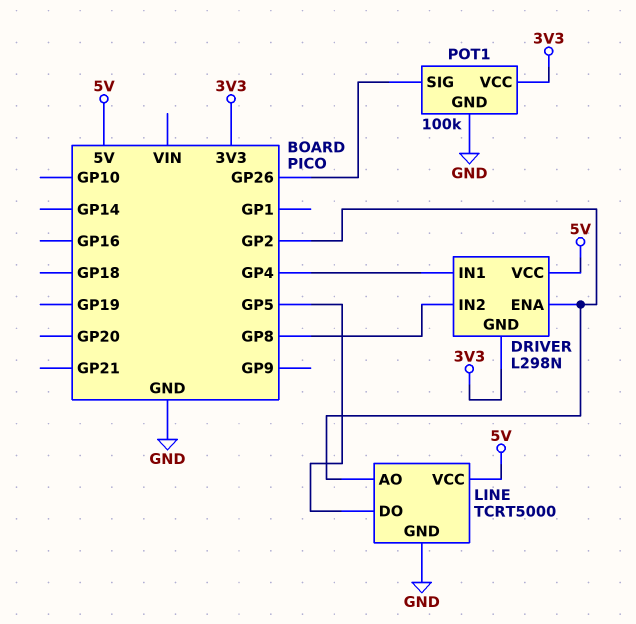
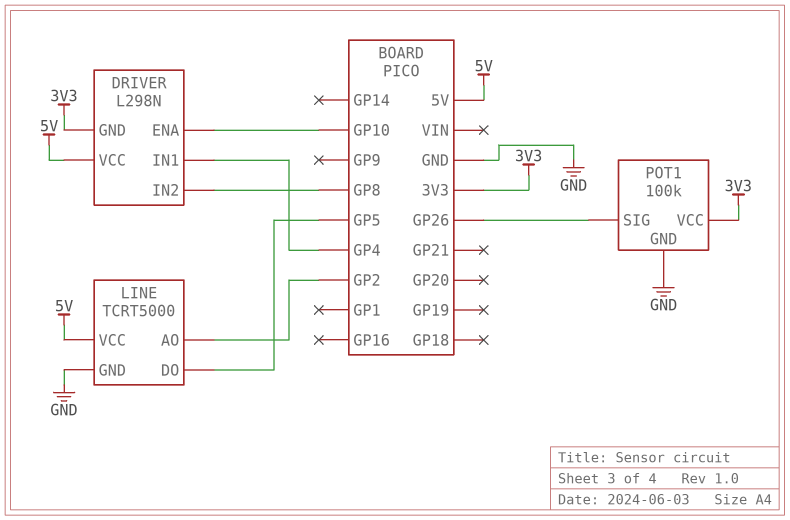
DRIVER pin ENA: GP2 -> GP10

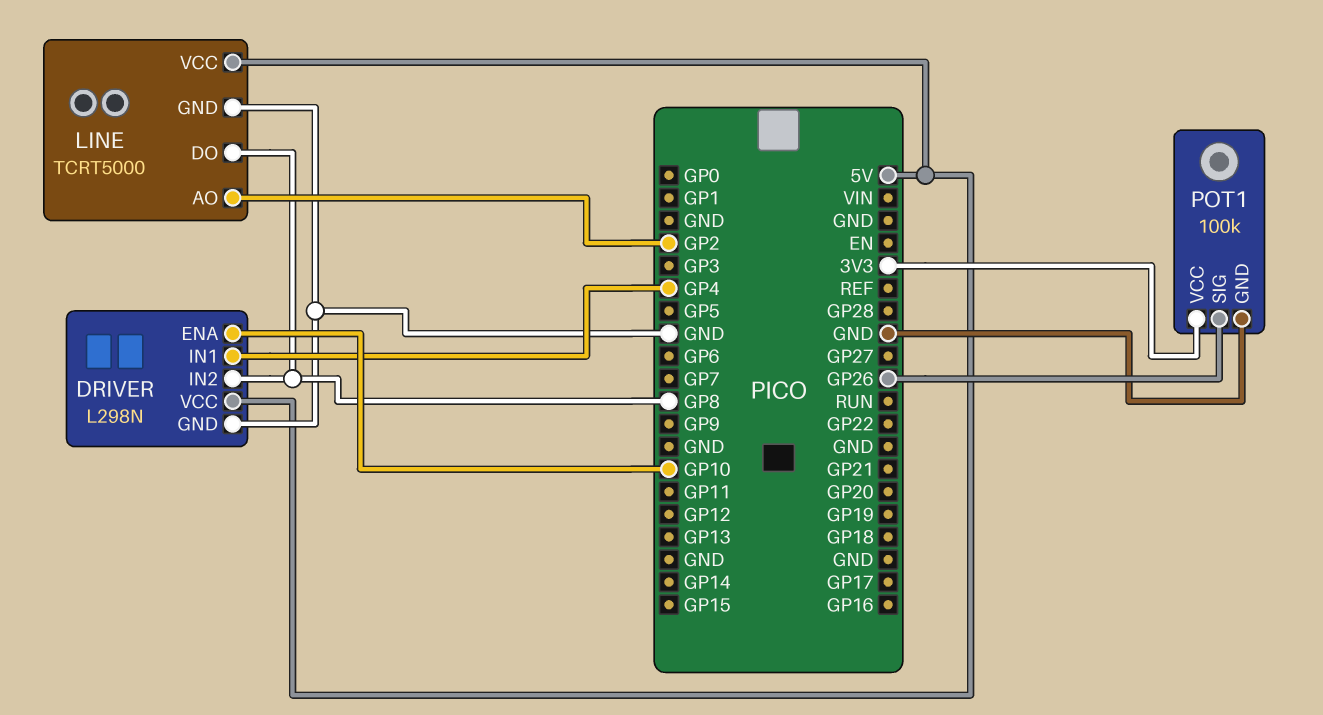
DRIVER pin GND: 3V3 -> GND
LINE pin DO: GP5 -> GP8

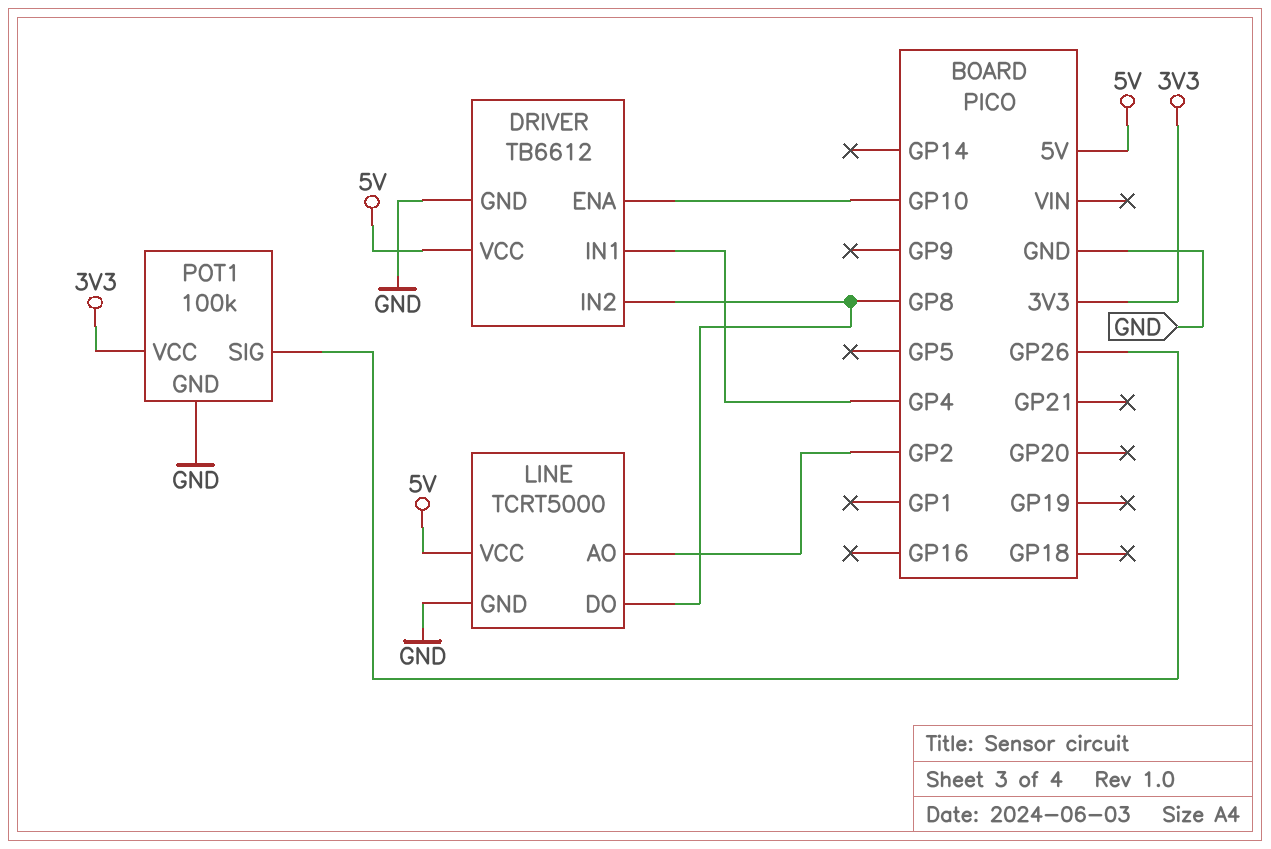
DRIVER: L298N -> TB6612

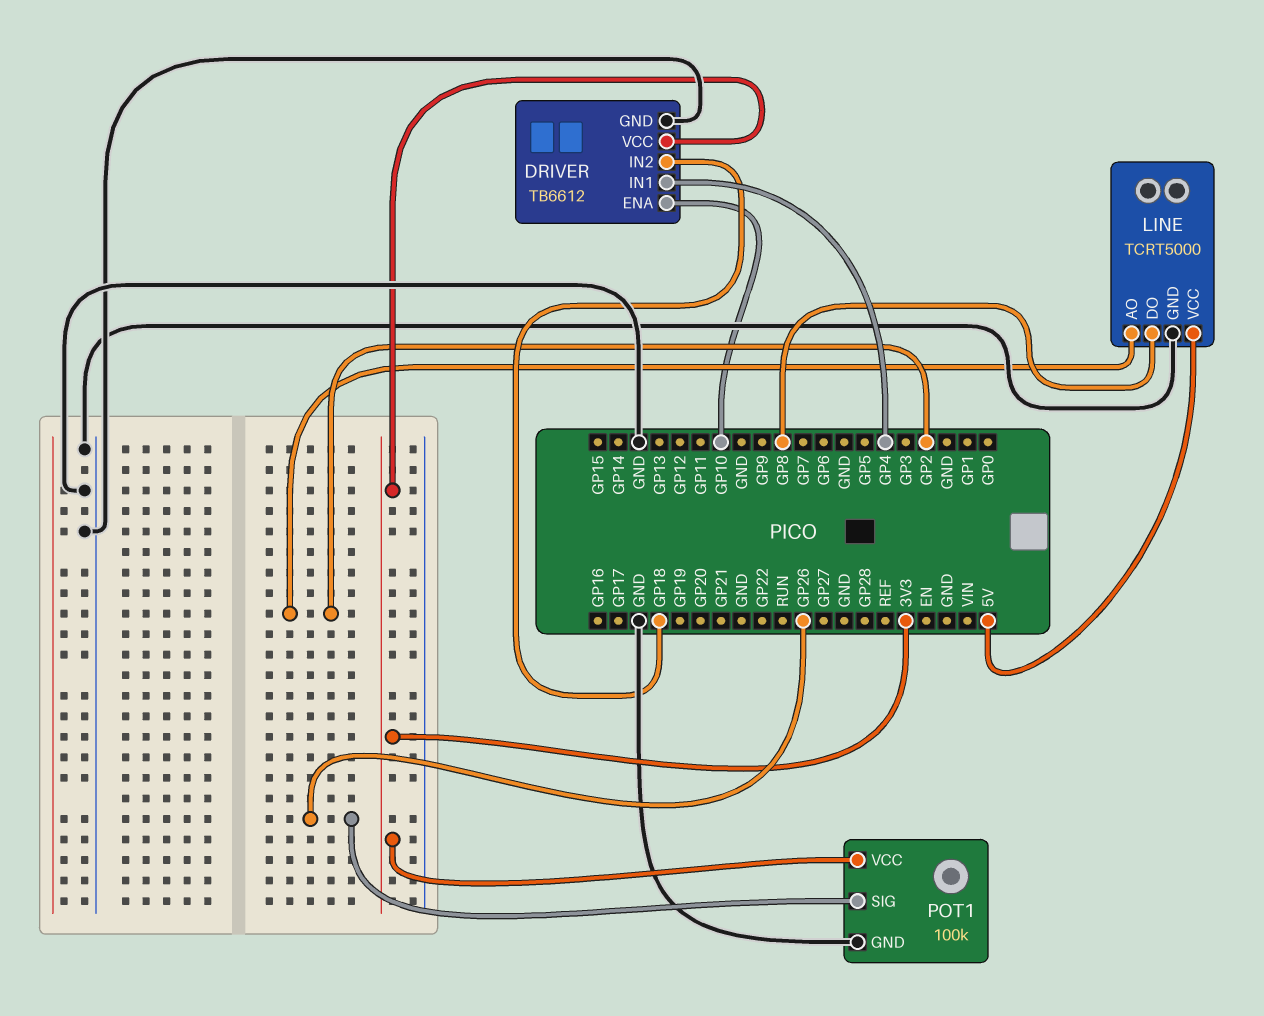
DRIVER pin IN2: GP8 -> GP18
DRIVER pin VCC: 5V -> 3V3

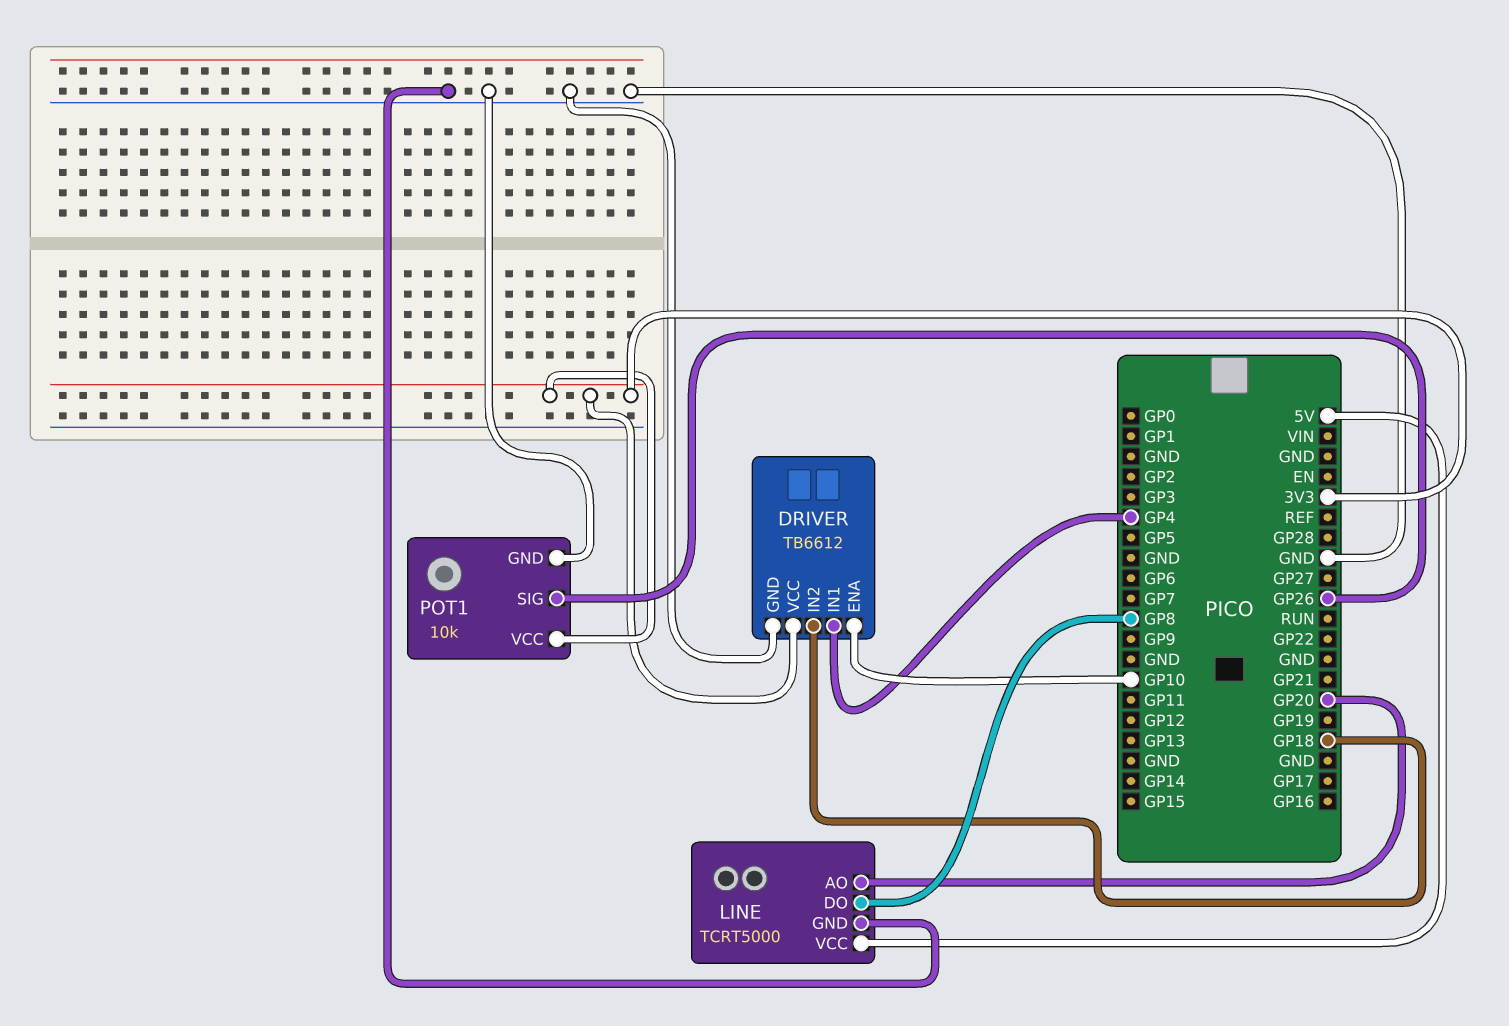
LINE pin AO: GP2 -> GP20
POT1: 100k -> 10k

